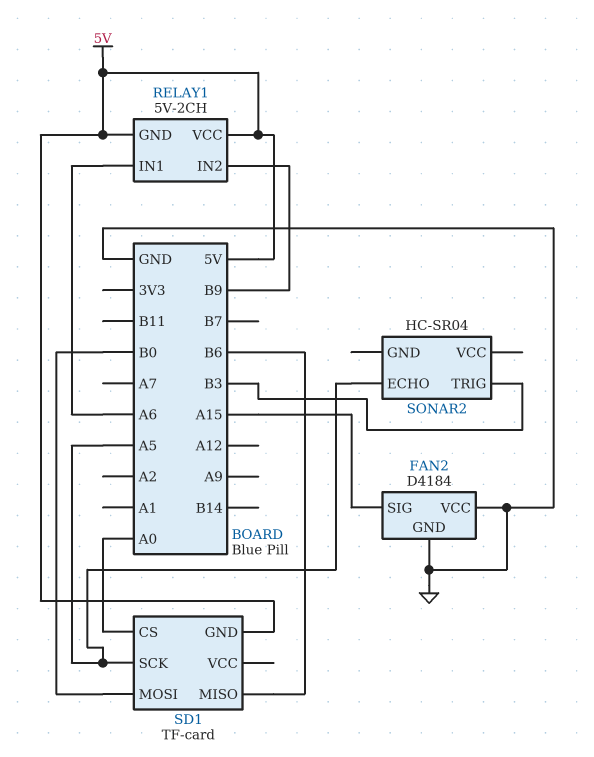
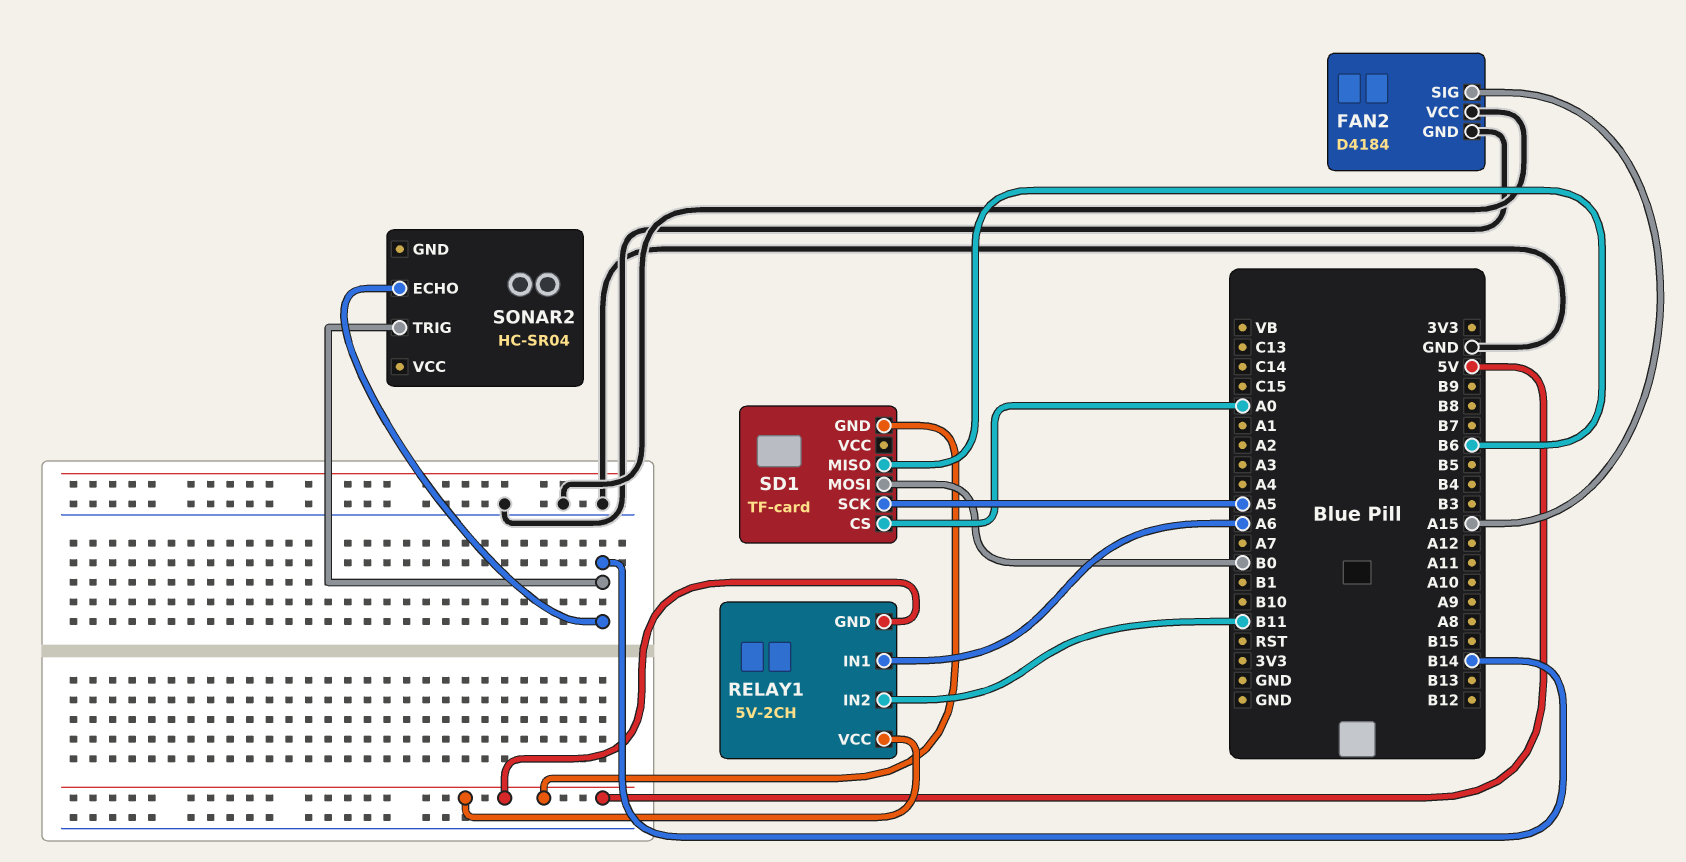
RELAY1 pin IN2: B9 -> B11
SONAR2 pin ECHO: A5 -> B14
SONAR2 pin TRIG: B3 -> B14

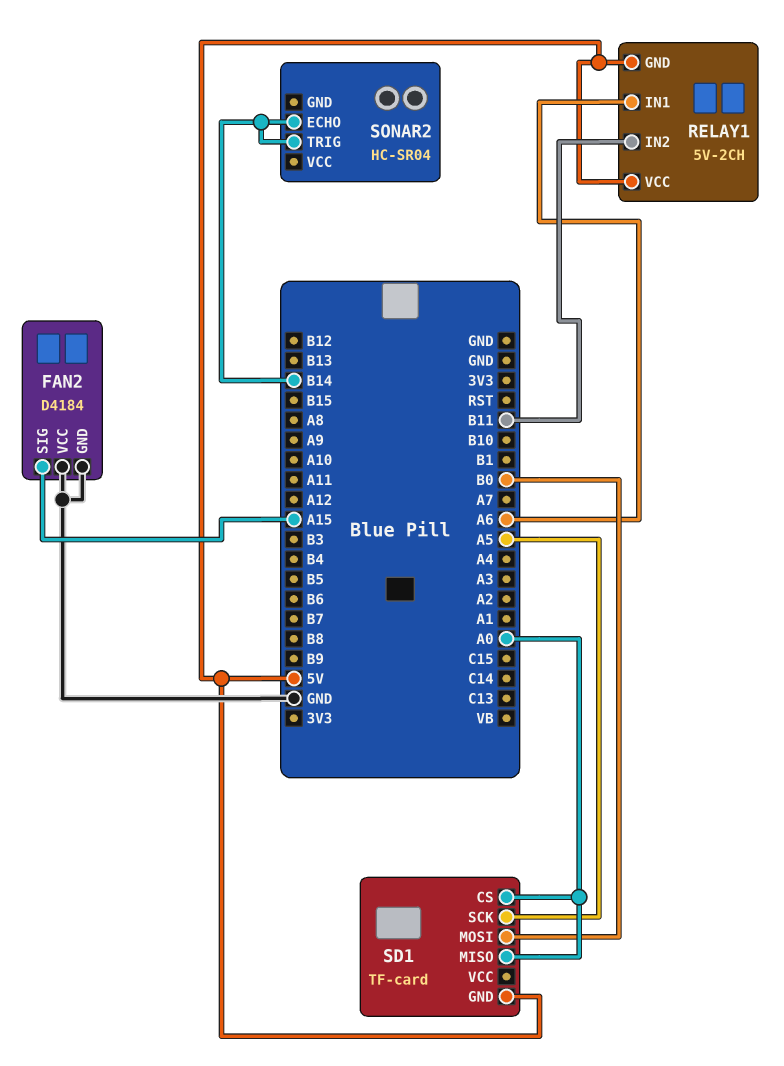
SD1 pin MISO: B6 -> A0

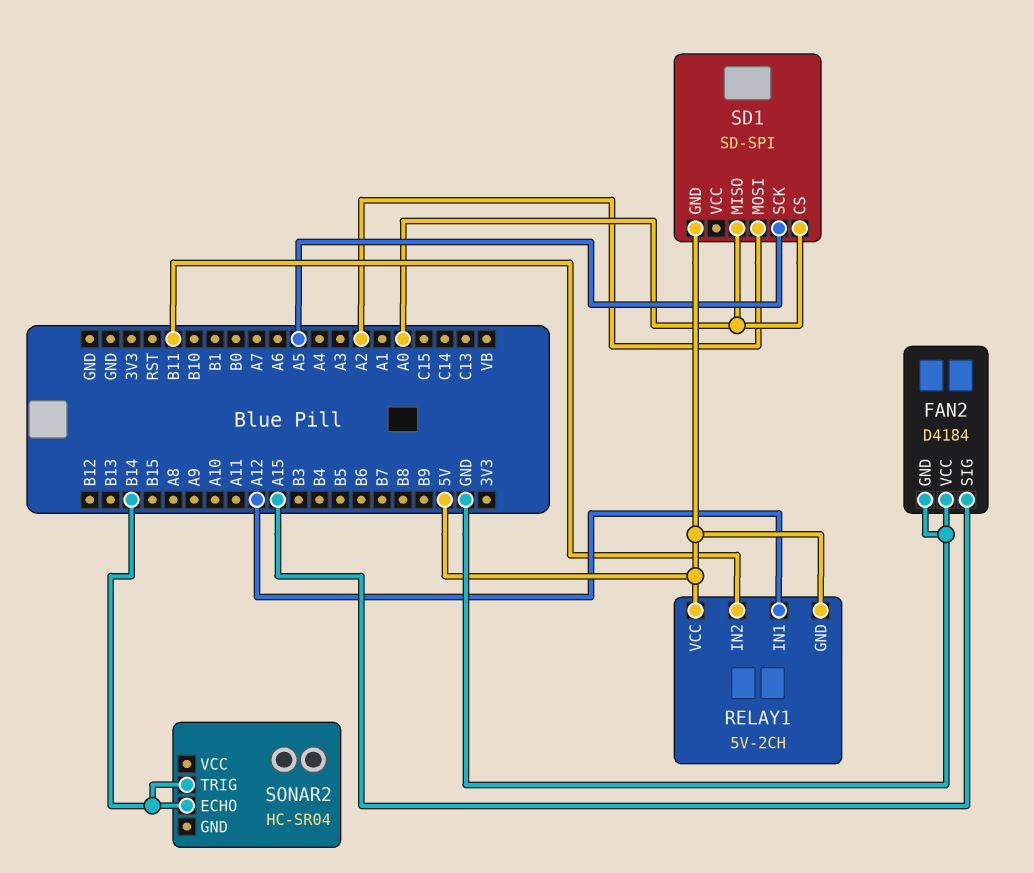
RELAY1 pin IN1: A6 -> A12
SD1: TF-card -> SD-SPI
SD1 pin MOSI: B0 -> A2

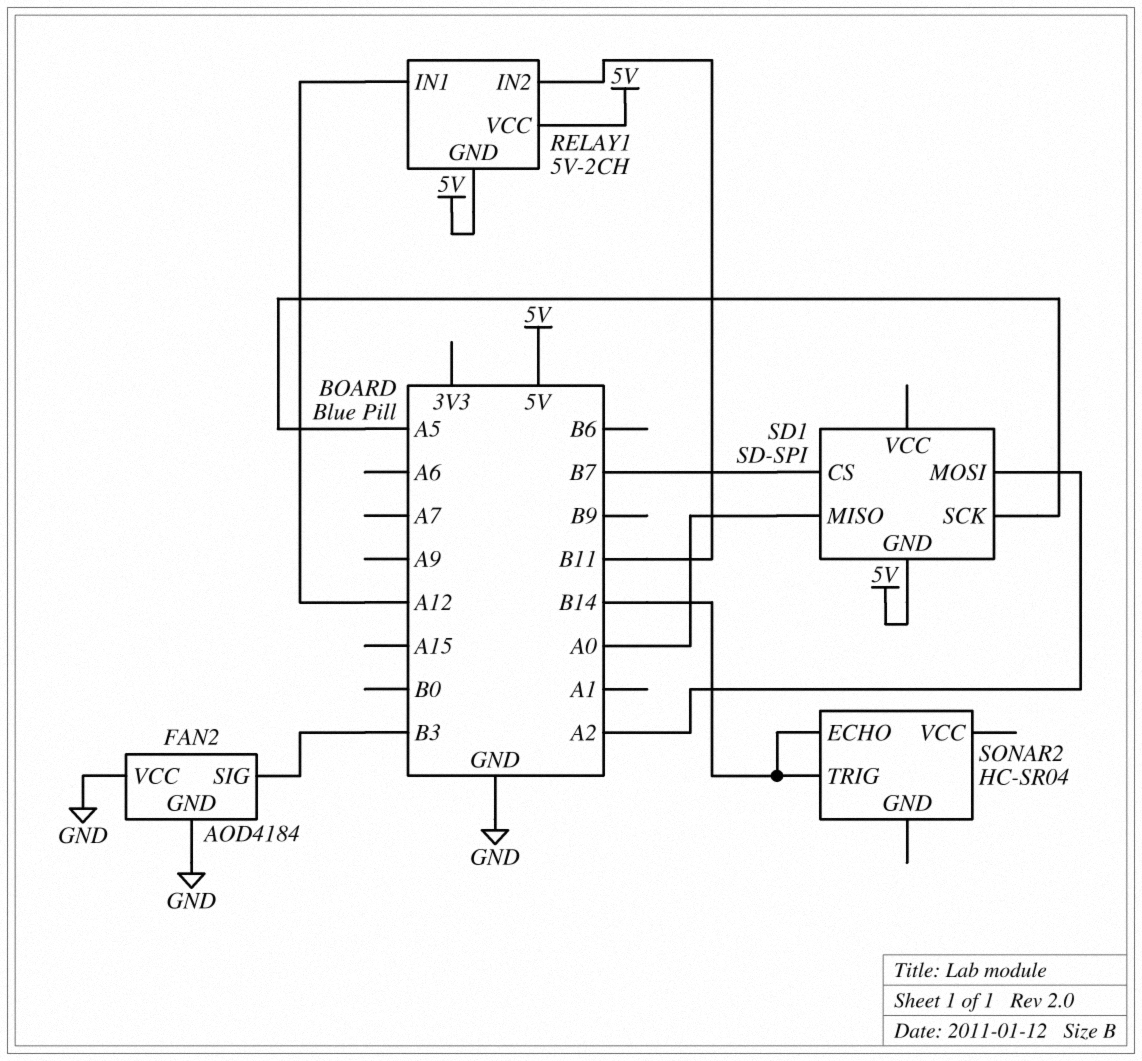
FAN2: D4184 -> AOD4184
FAN2 pin SIG: A15 -> B3
SD1 pin CS: A0 -> B7

